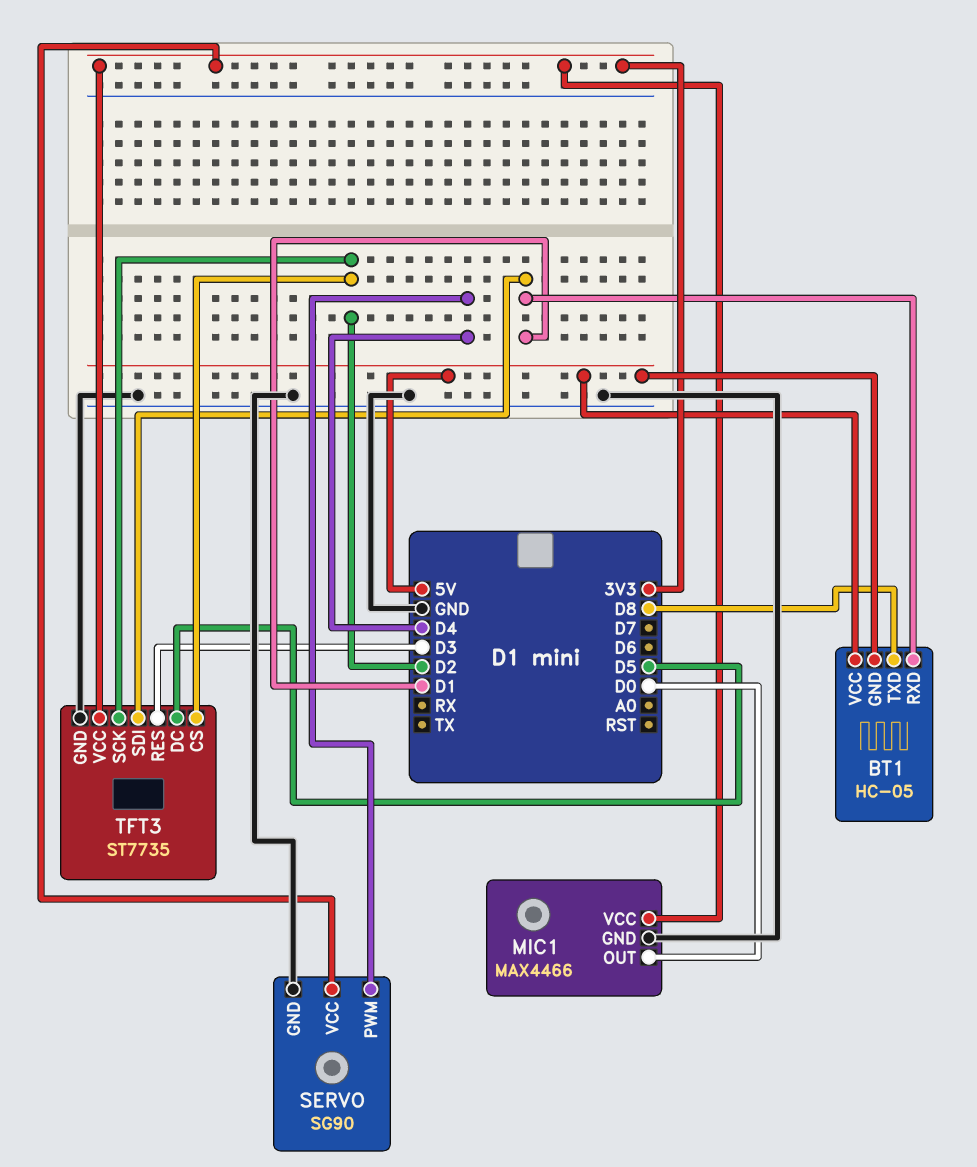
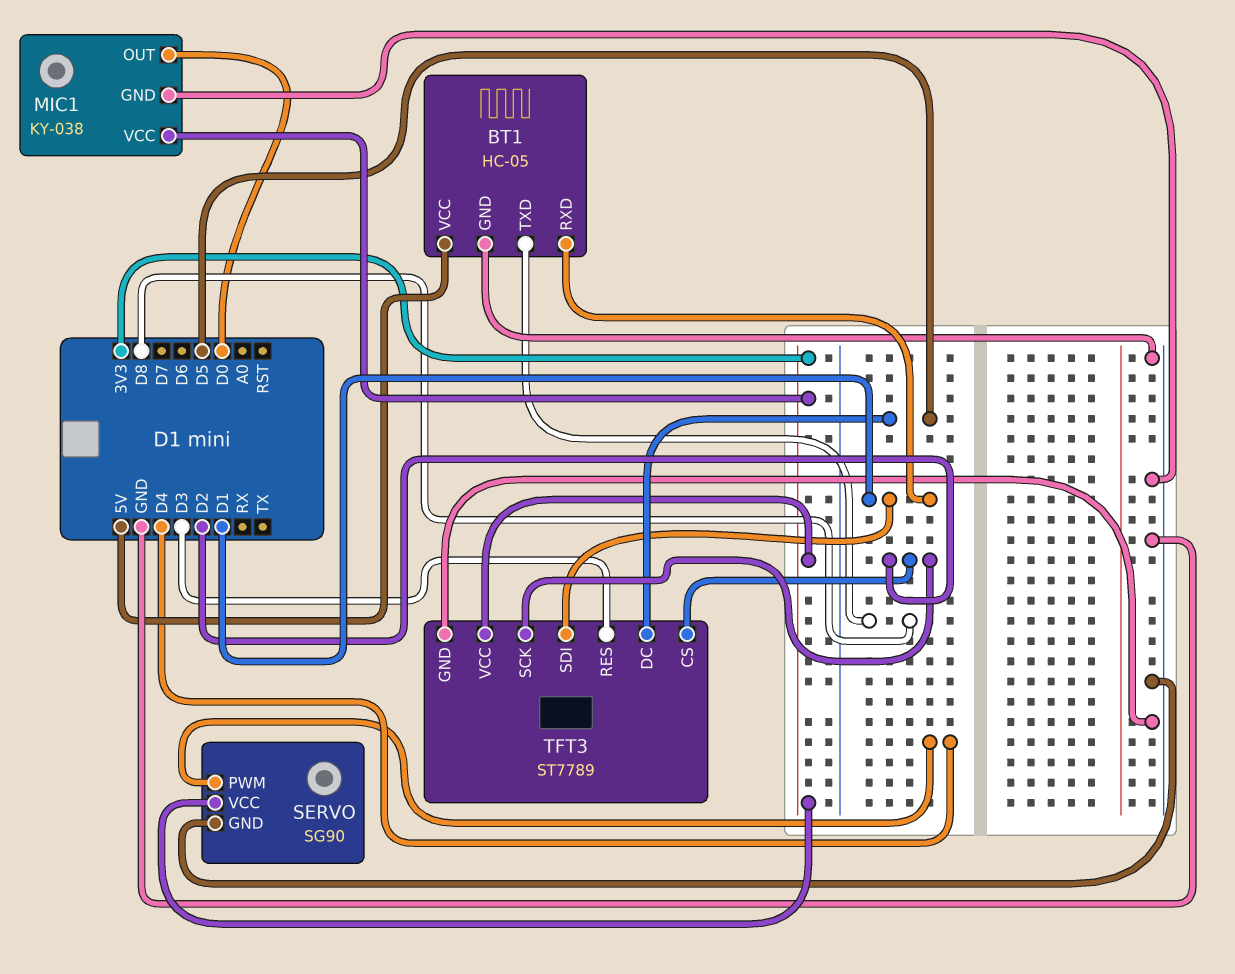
BT1 pin GND: 5V -> GND
MIC1: MAX4466 -> KY-038
TFT3: ST7735 -> ST7789

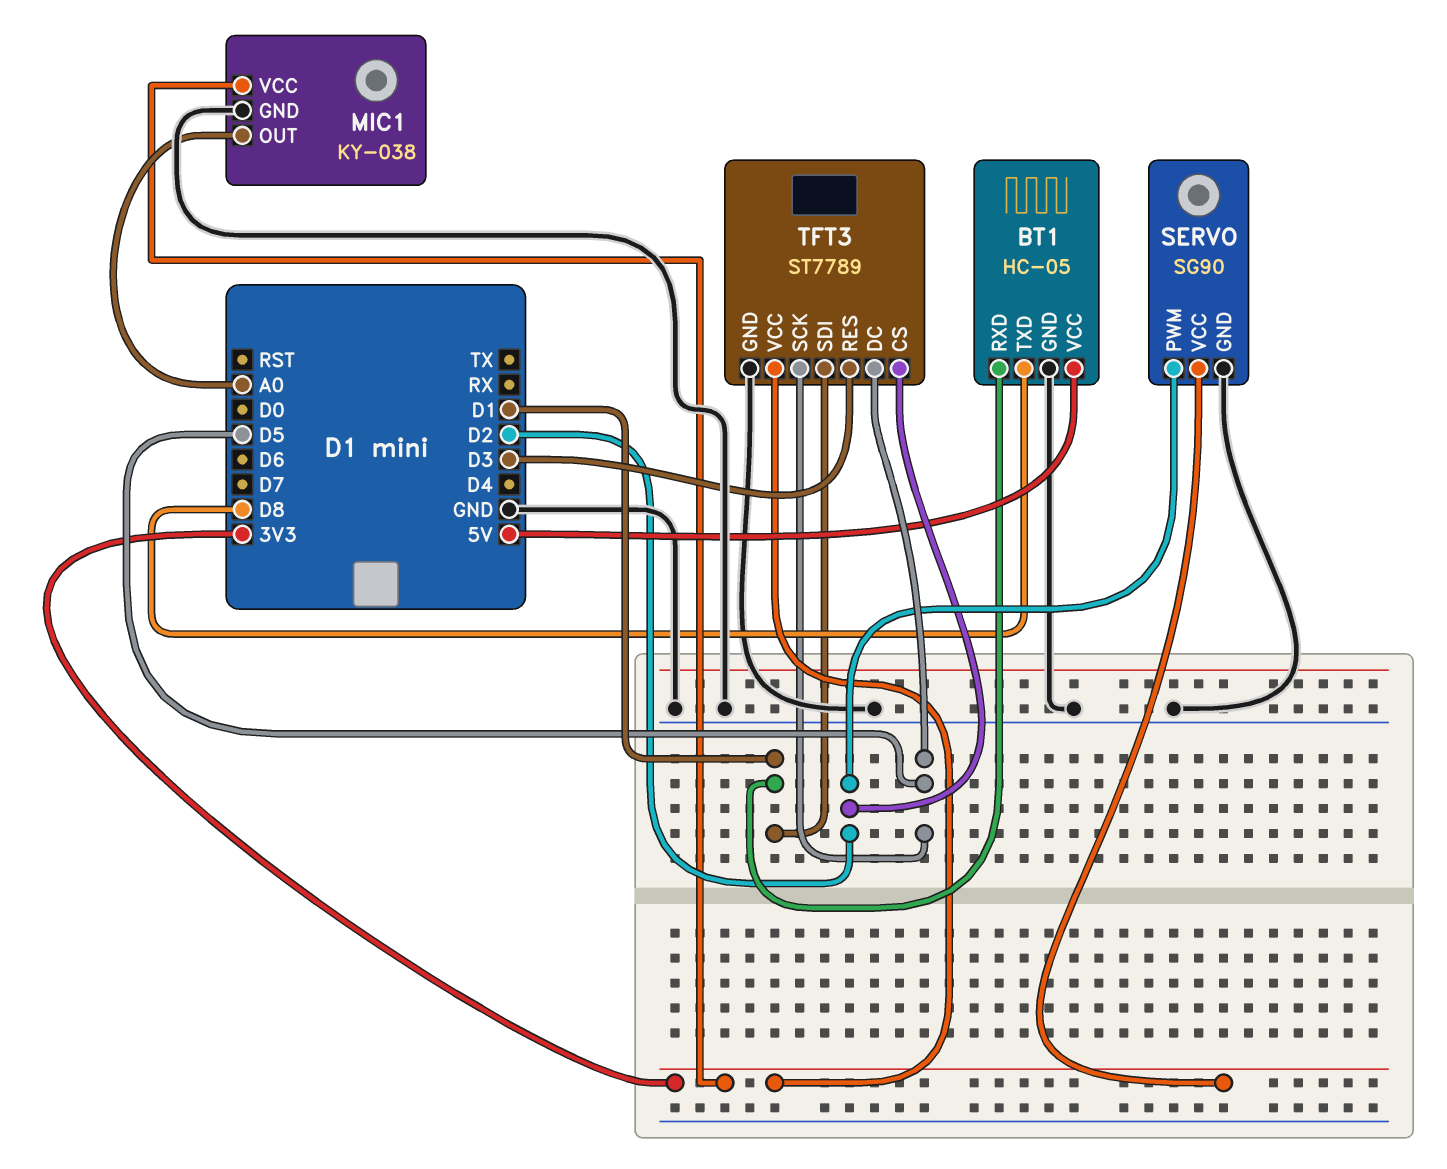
MIC1 pin OUT: D0 -> A0
SERVO pin PWM: D4 -> D2
TFT3 pin SCK: D2 -> D5

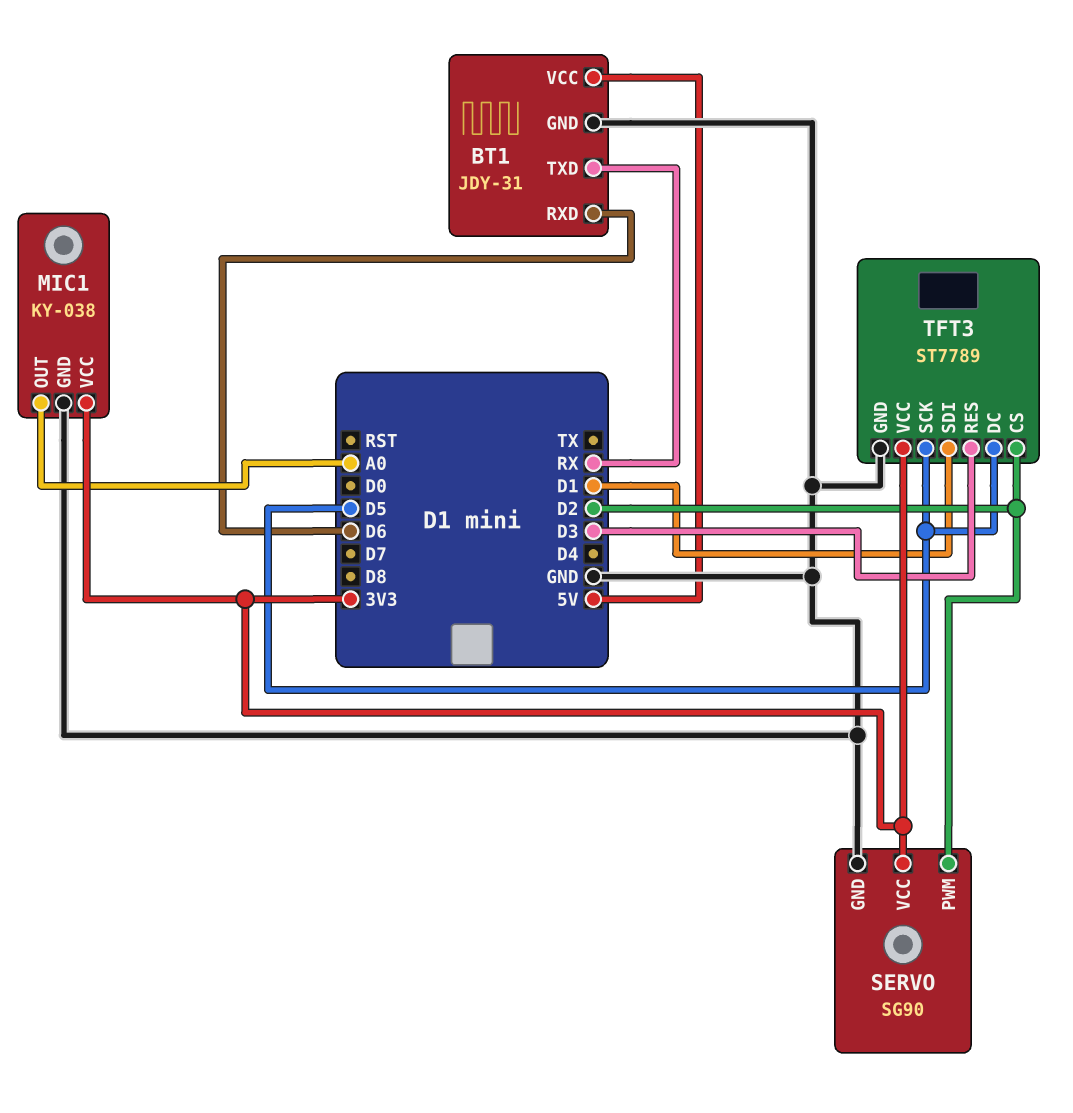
BT1: HC-05 -> JDY-31
BT1 pin RXD: D1 -> D6
BT1 pin TXD: D8 -> RX

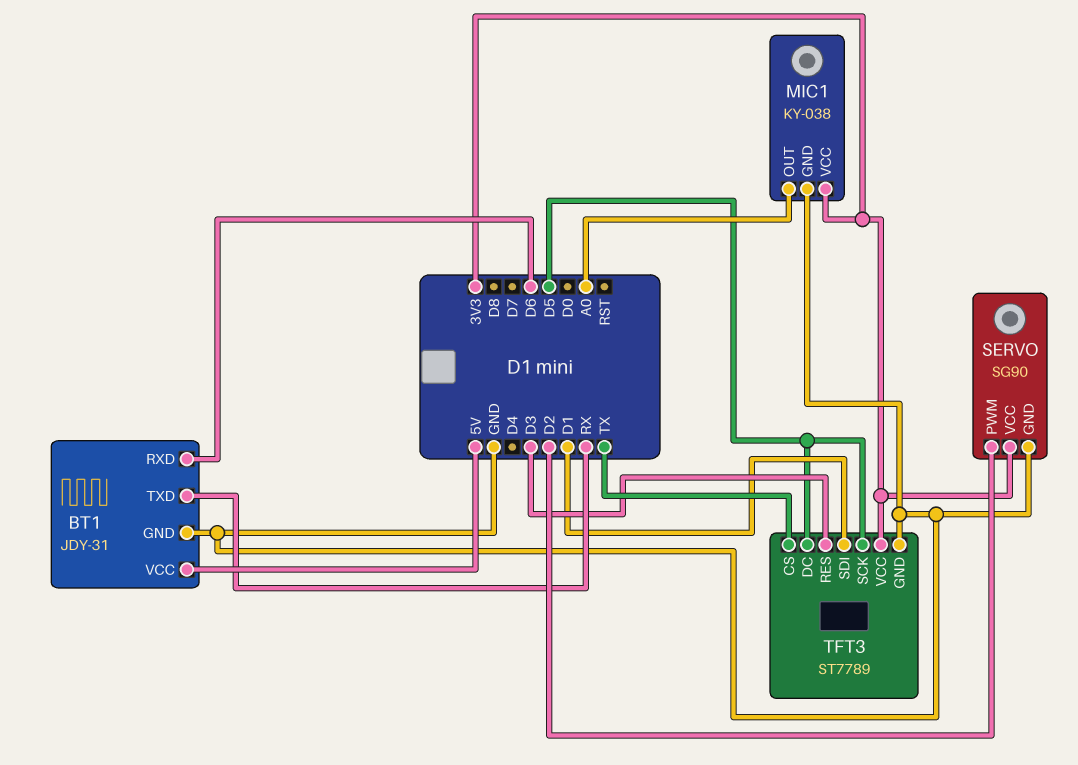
TFT3 pin CS: D2 -> TX

